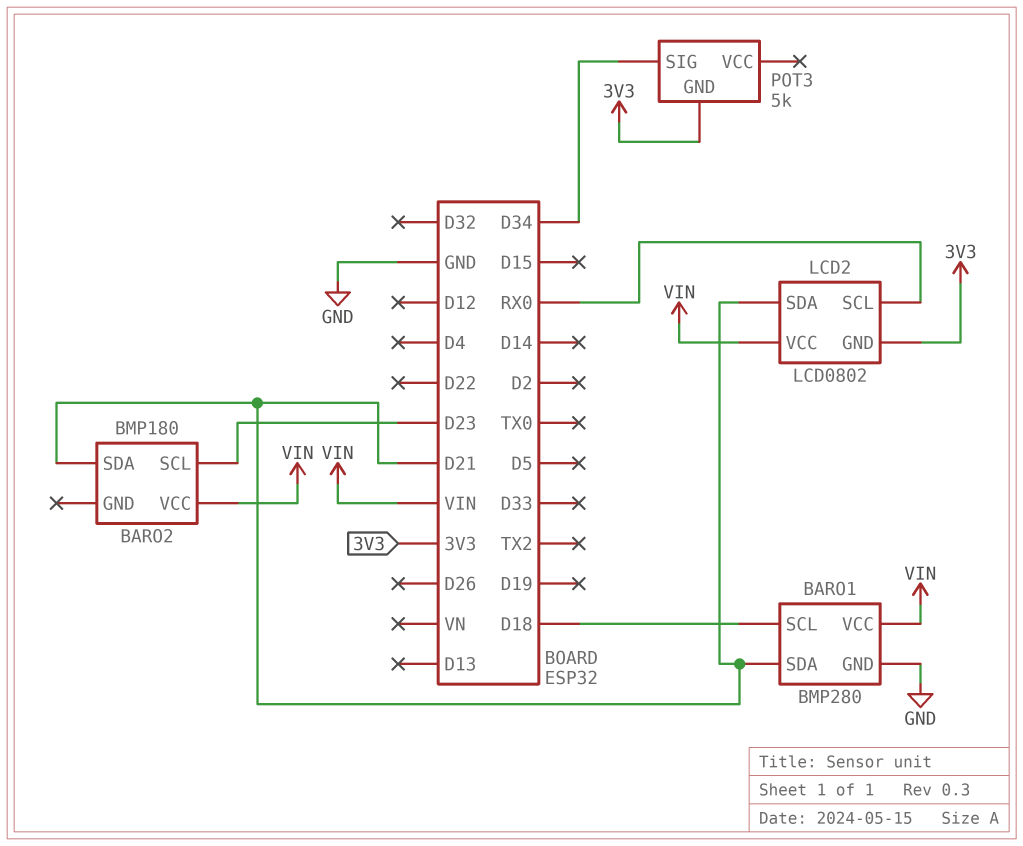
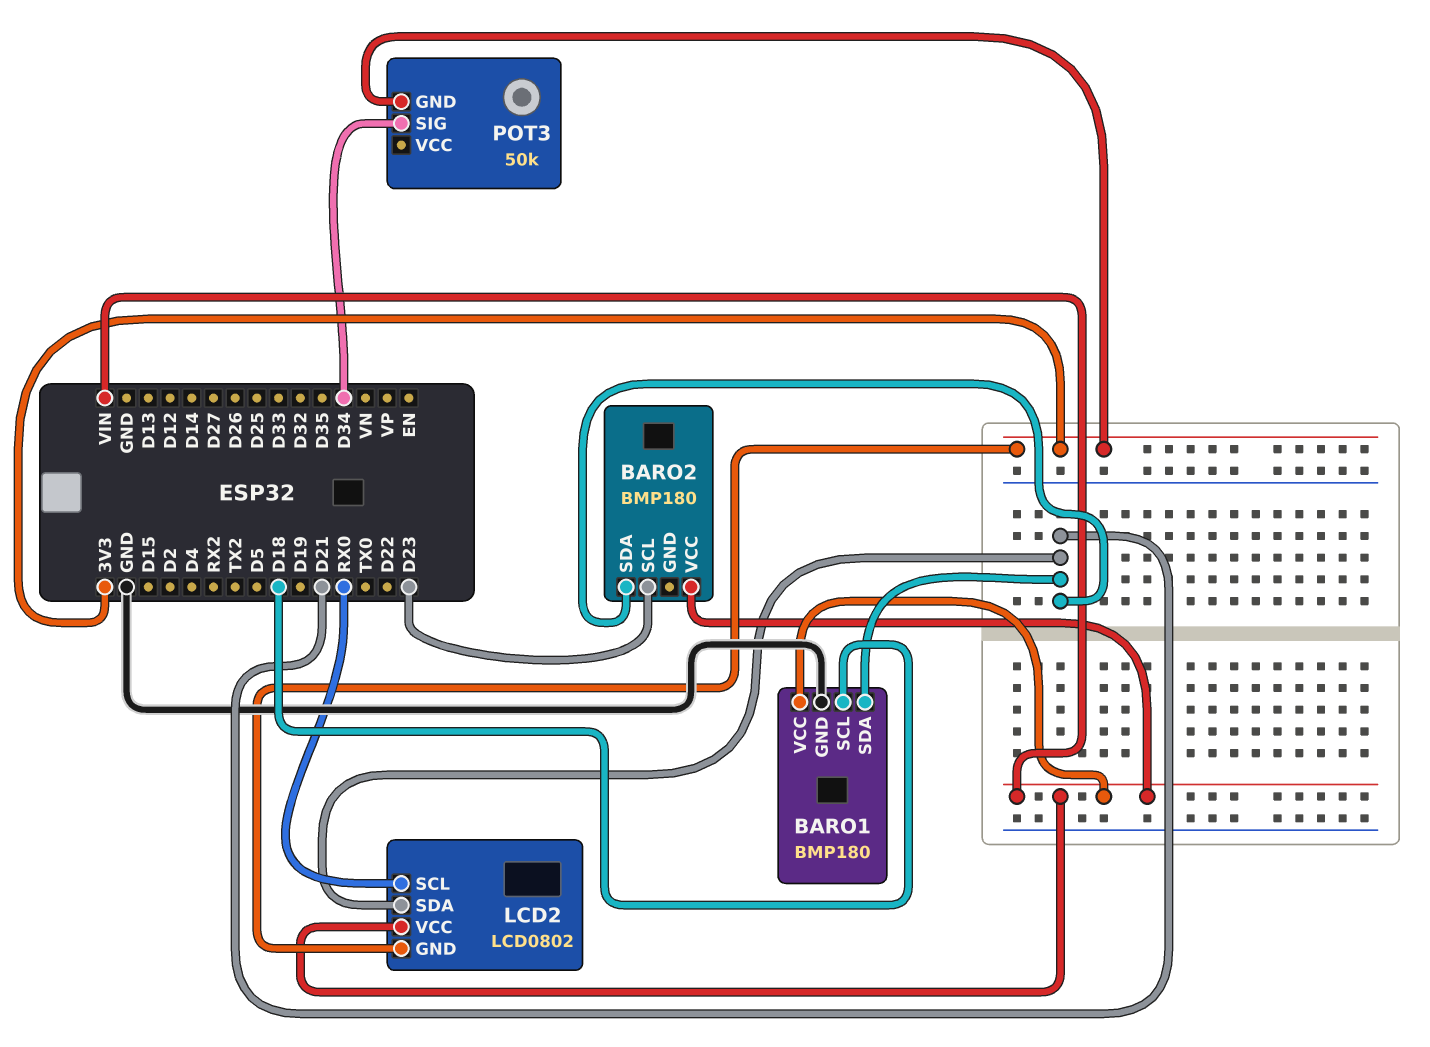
BARO1: BMP280 -> BMP180
POT3: 5k -> 50k

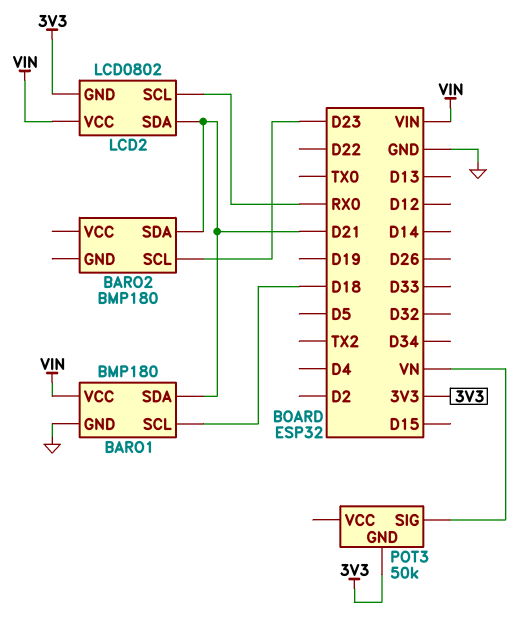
BARO2 pin VCC: VIN -> none
POT3 pin SIG: D34 -> VN

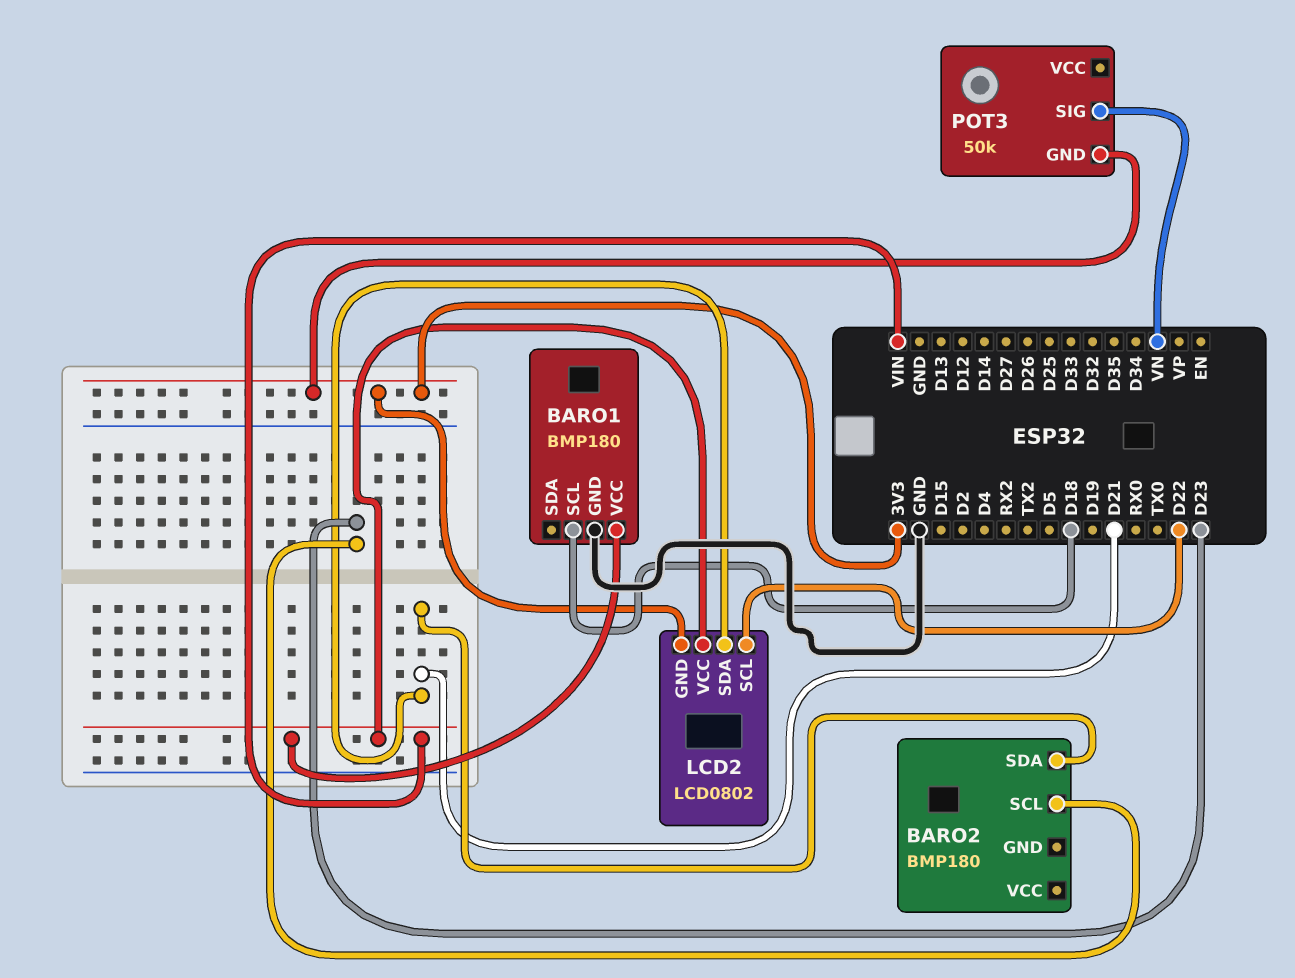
BARO1 pin SDA: D21 -> none
LCD2 pin SCL: RX0 -> D22

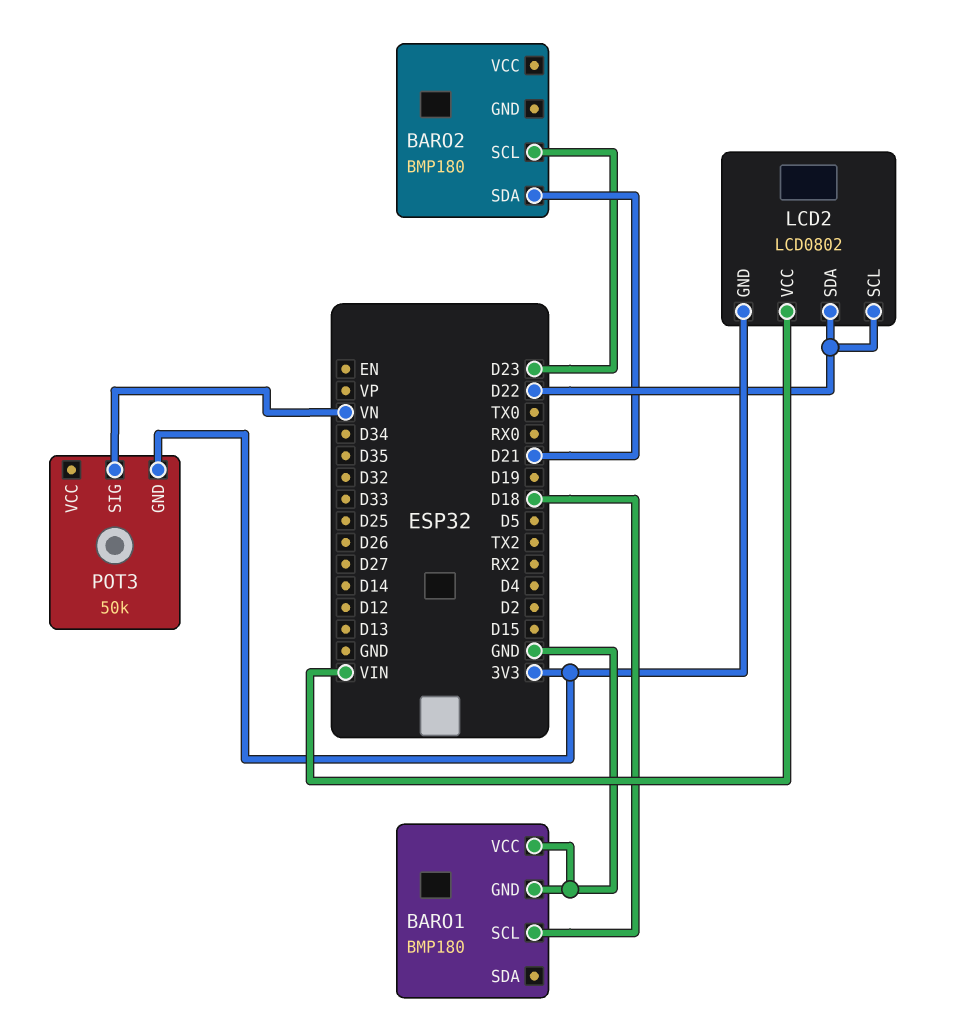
BARO1 pin VCC: VIN -> GND
LCD2 pin SDA: D21 -> D22

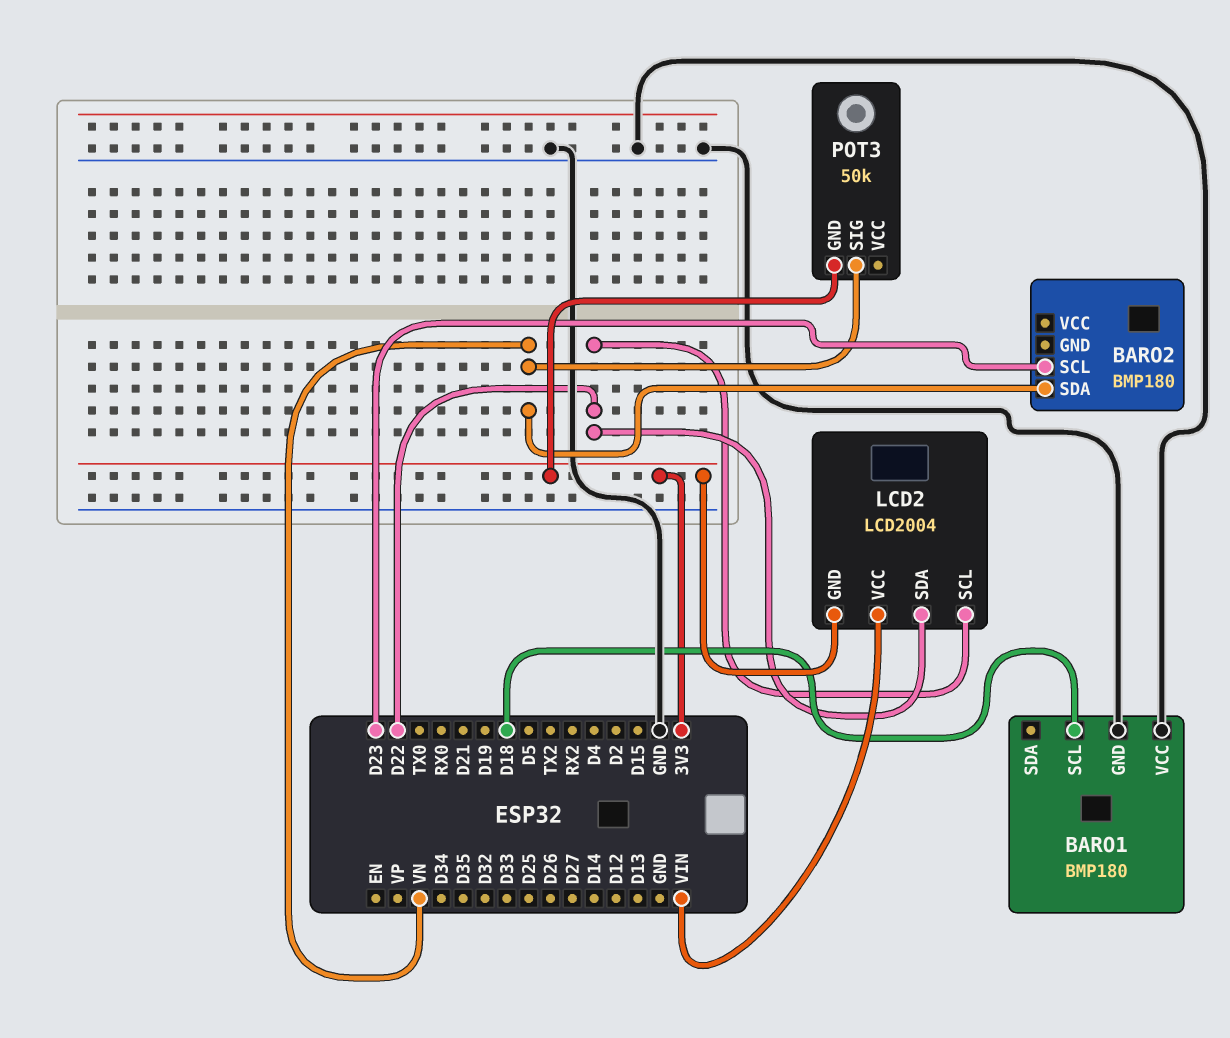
BARO2 pin SDA: D21 -> VN
LCD2: LCD0802 -> LCD2004

